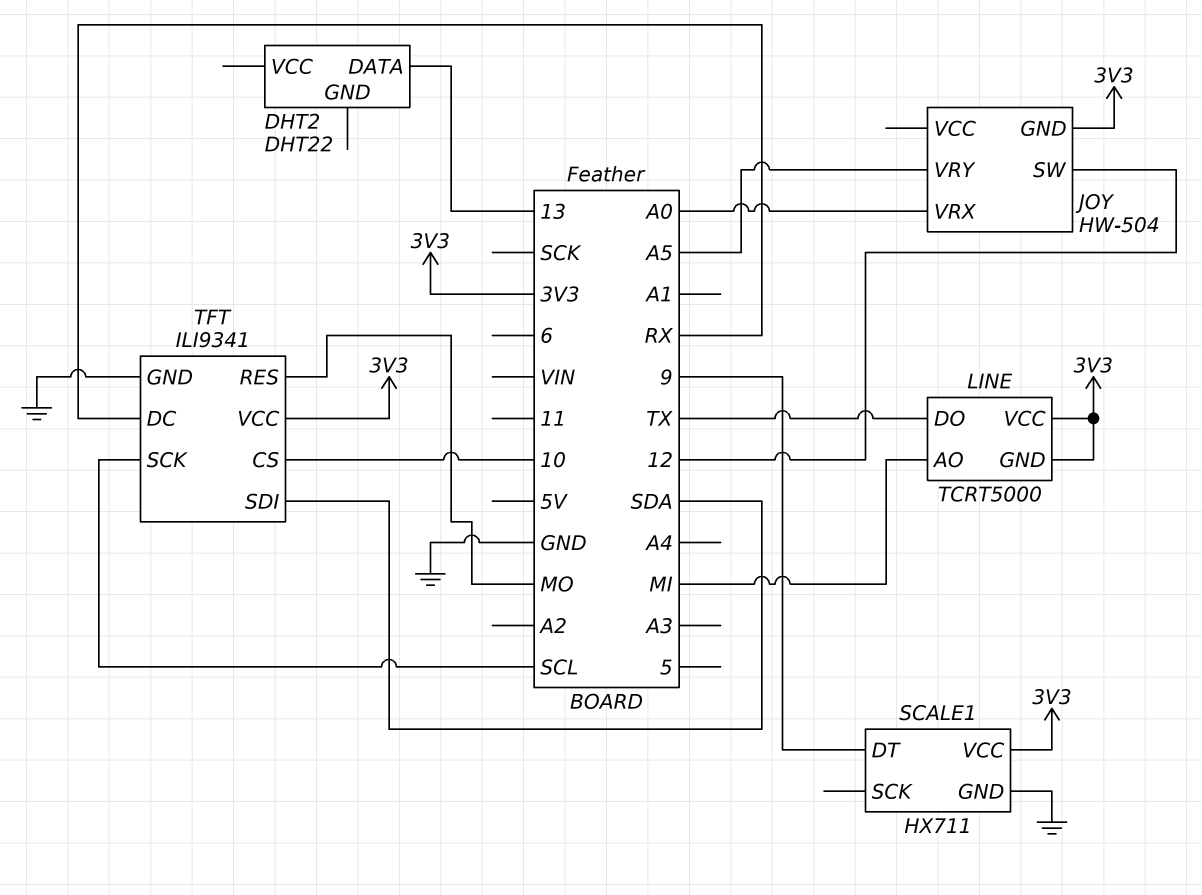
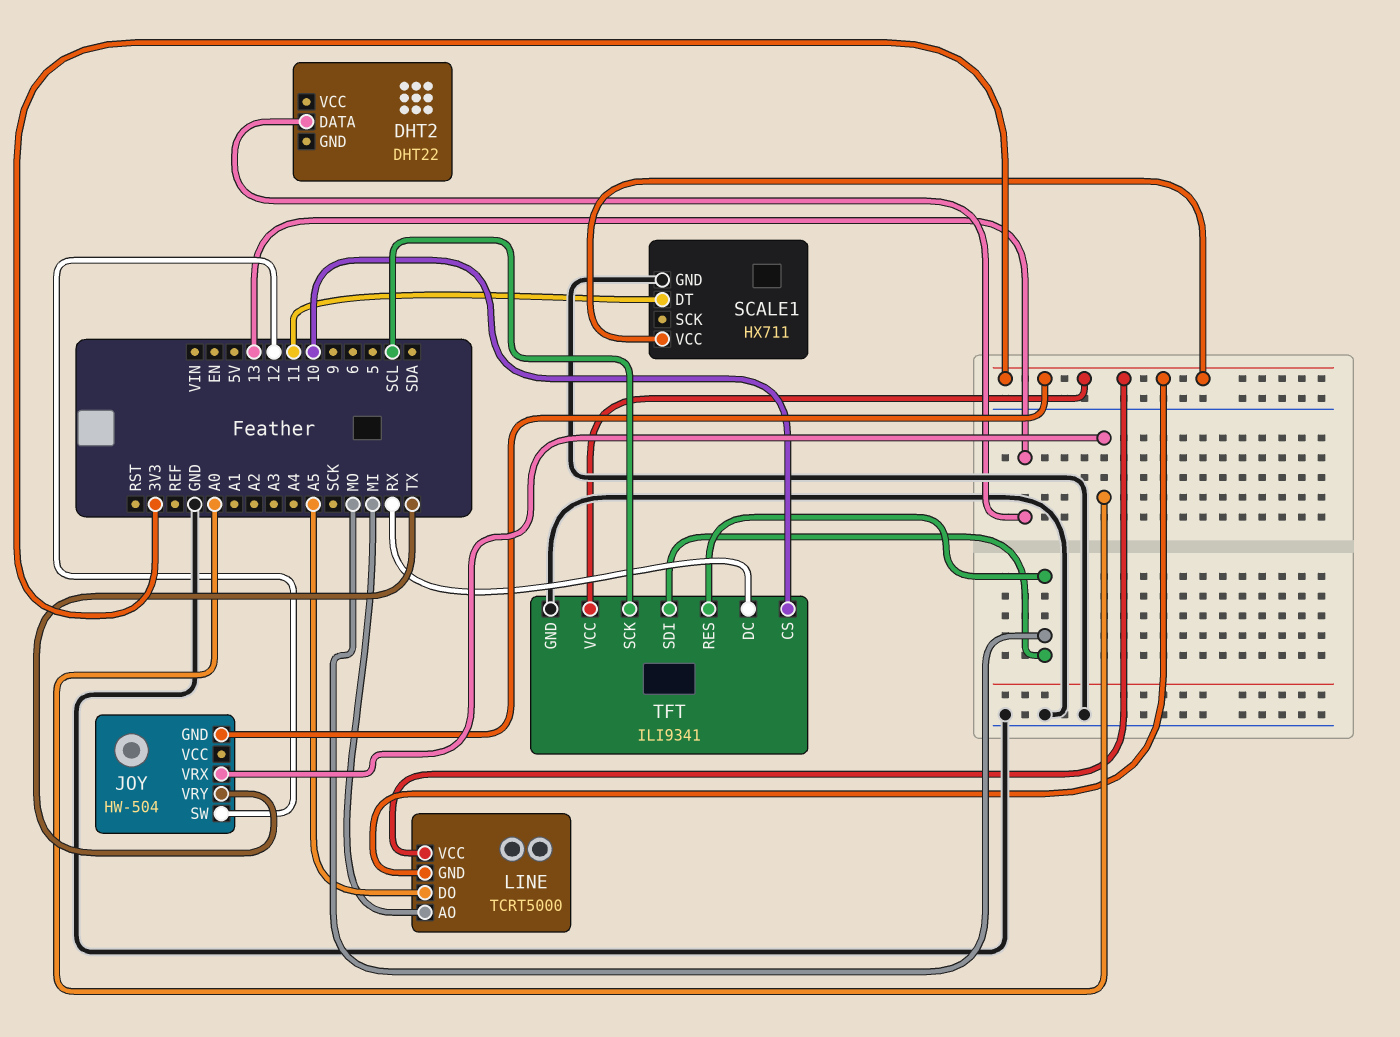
JOY pin VRY: A5 -> TX
LINE pin DO: TX -> A5
SCALE1 pin DT: 9 -> 11
TFT pin SDI: SDA -> MO

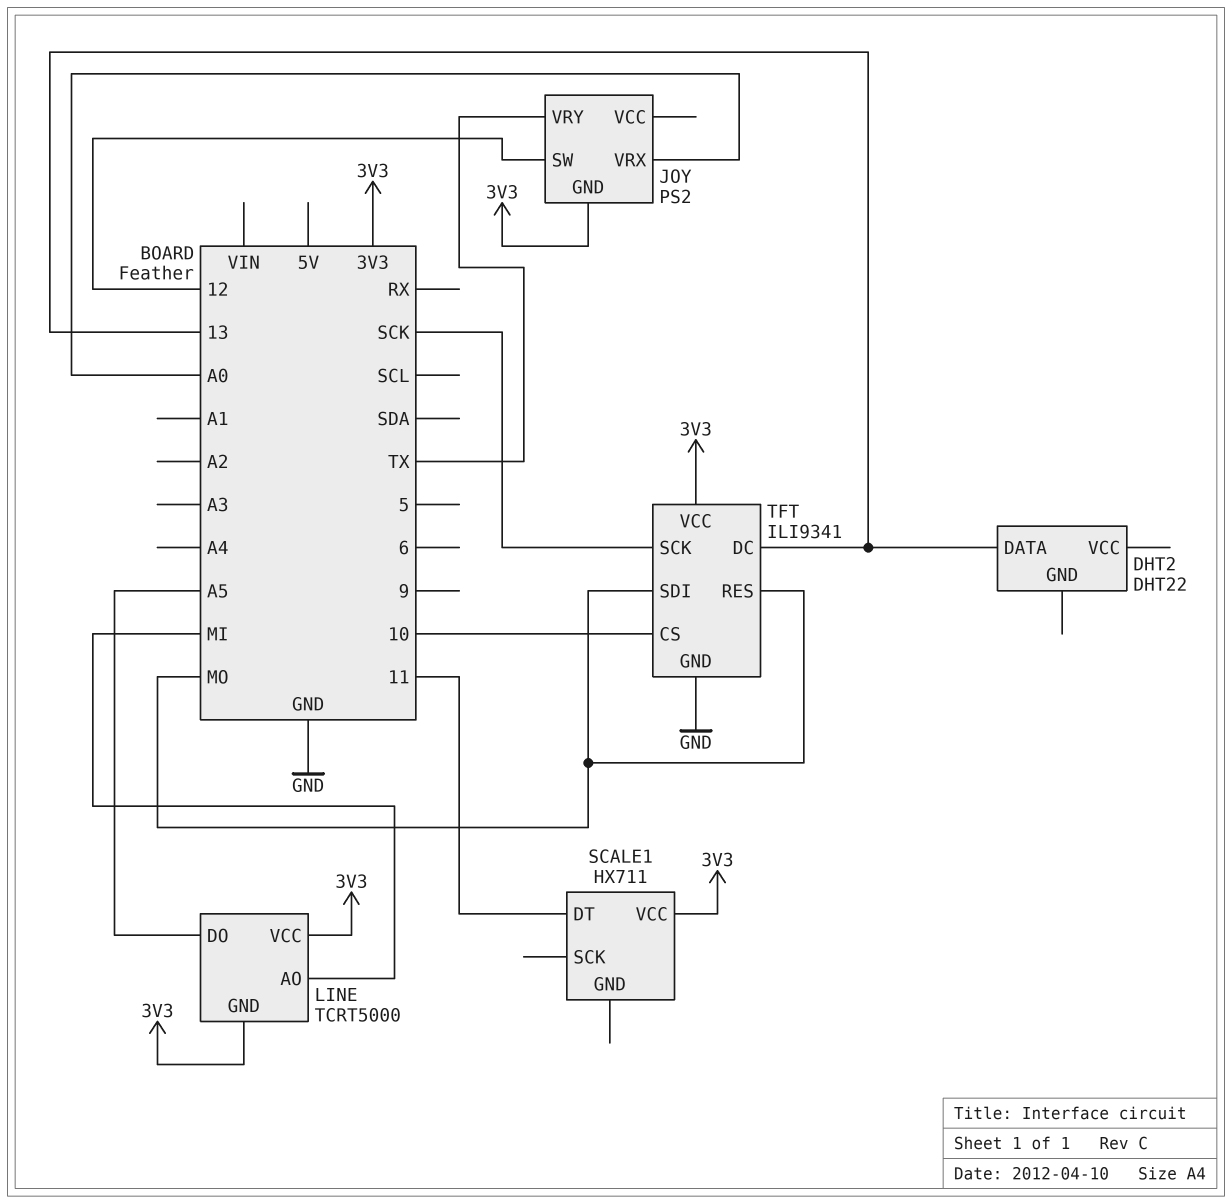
JOY: HW-504 -> PS2
SCALE1 pin GND: GND -> none
TFT pin DC: RX -> 13
TFT pin SCK: SCL -> SCK

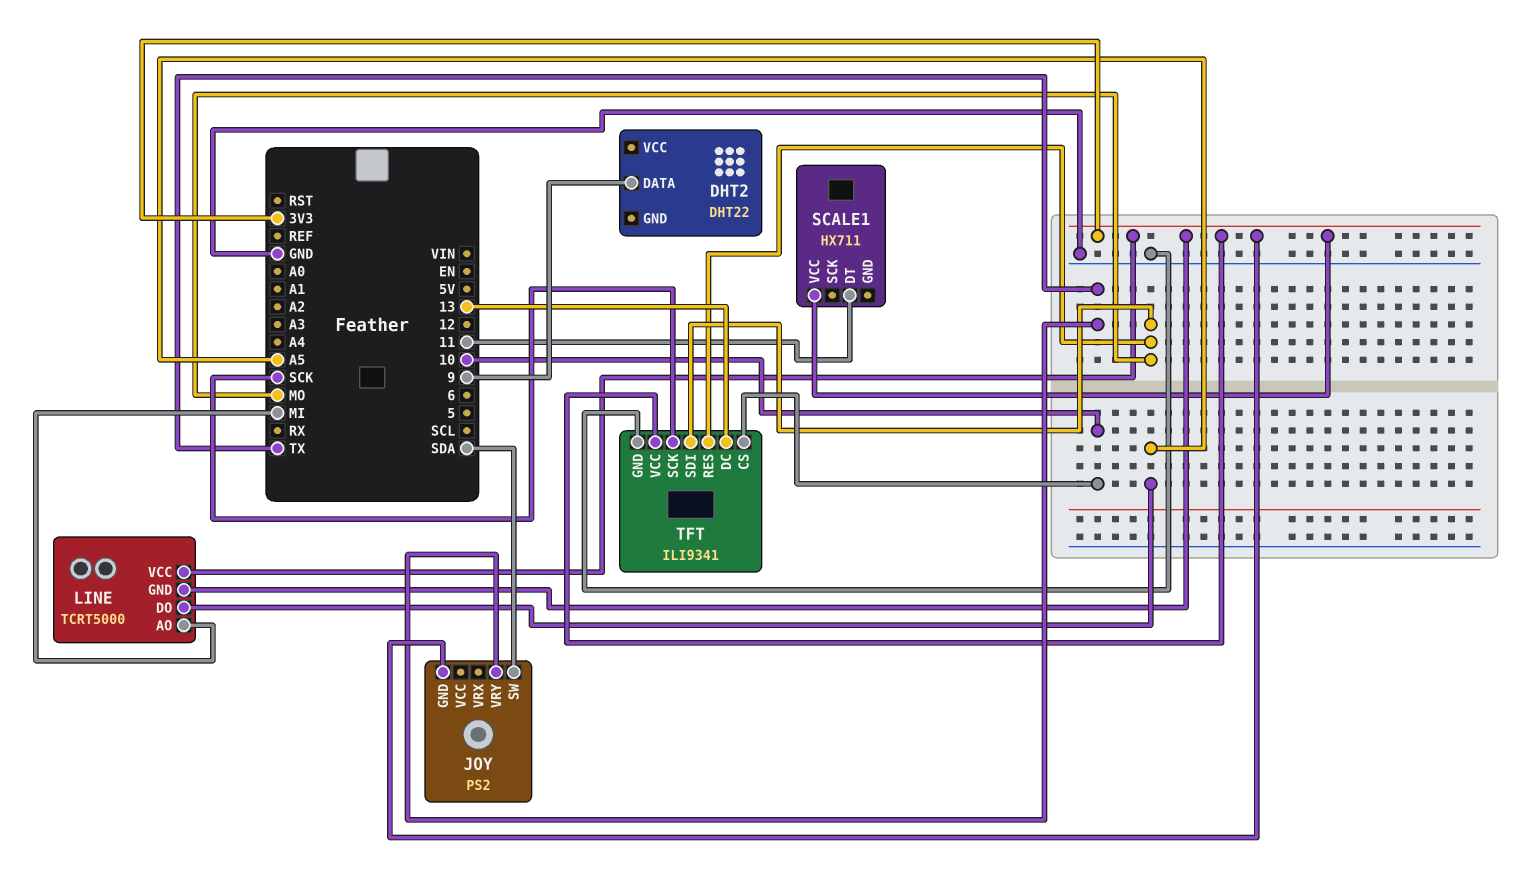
DHT2 pin DATA: 13 -> 9
JOY pin SW: 12 -> SDA
JOY pin VRX: A0 -> none

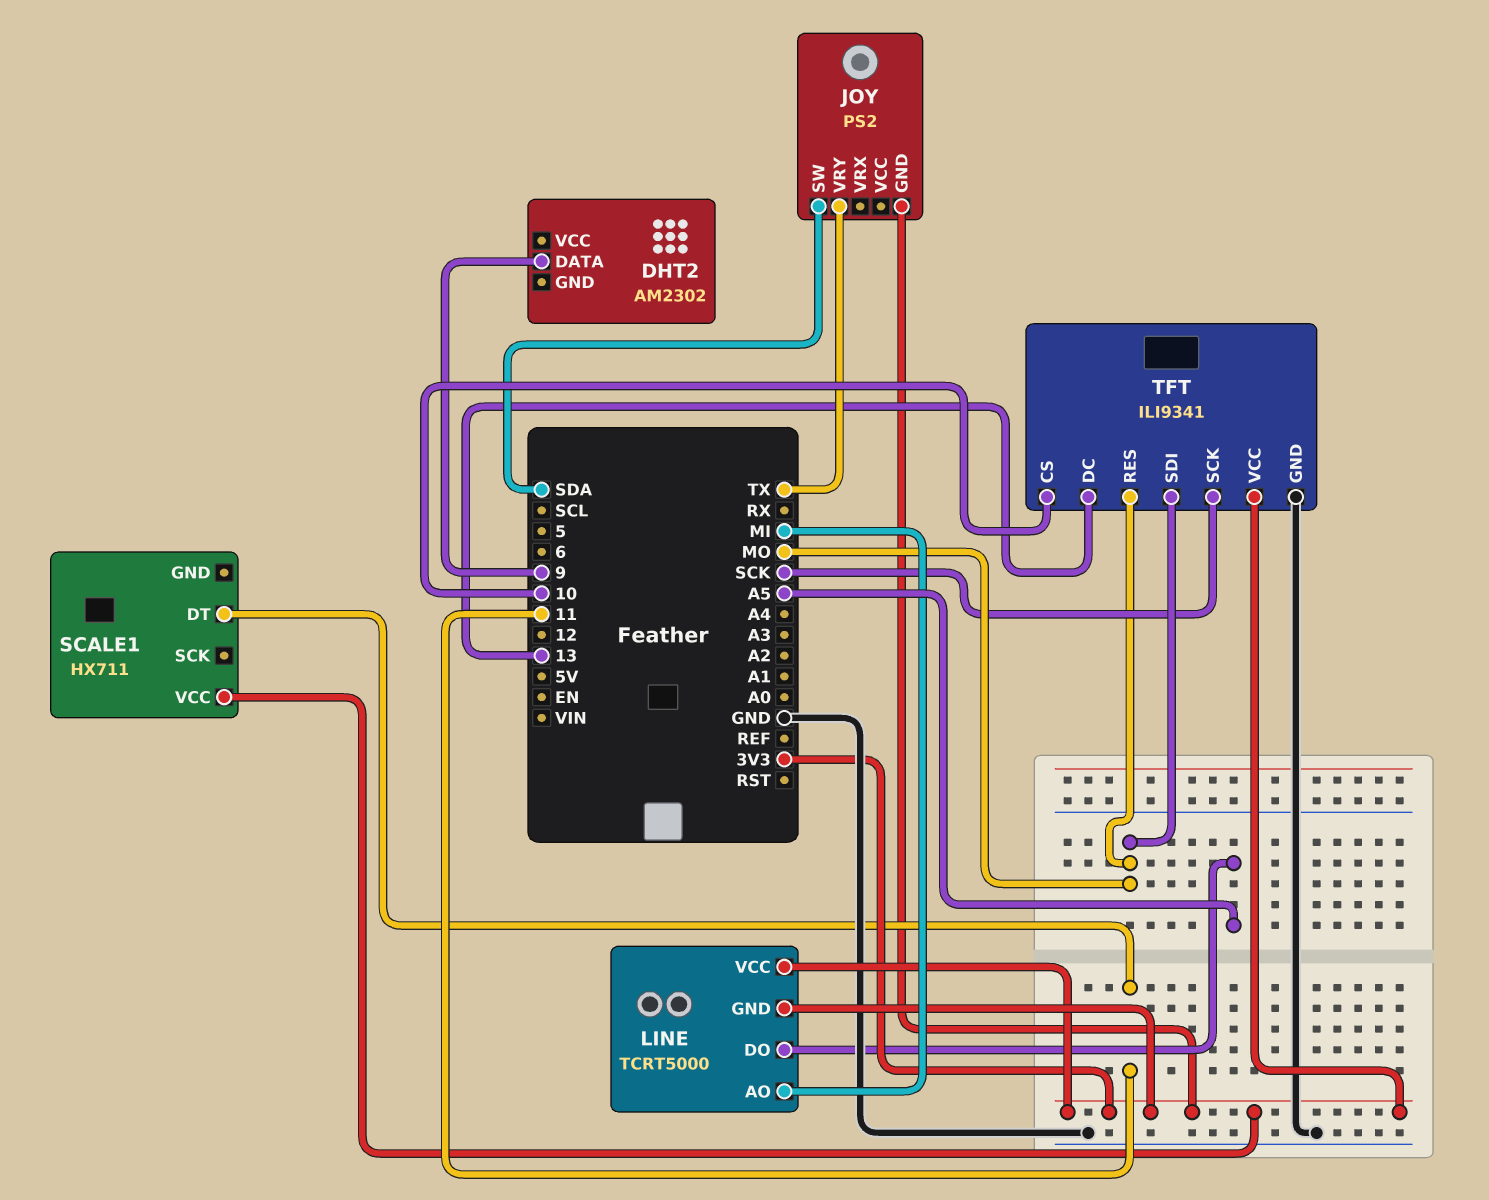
DHT2: DHT22 -> AM2302

